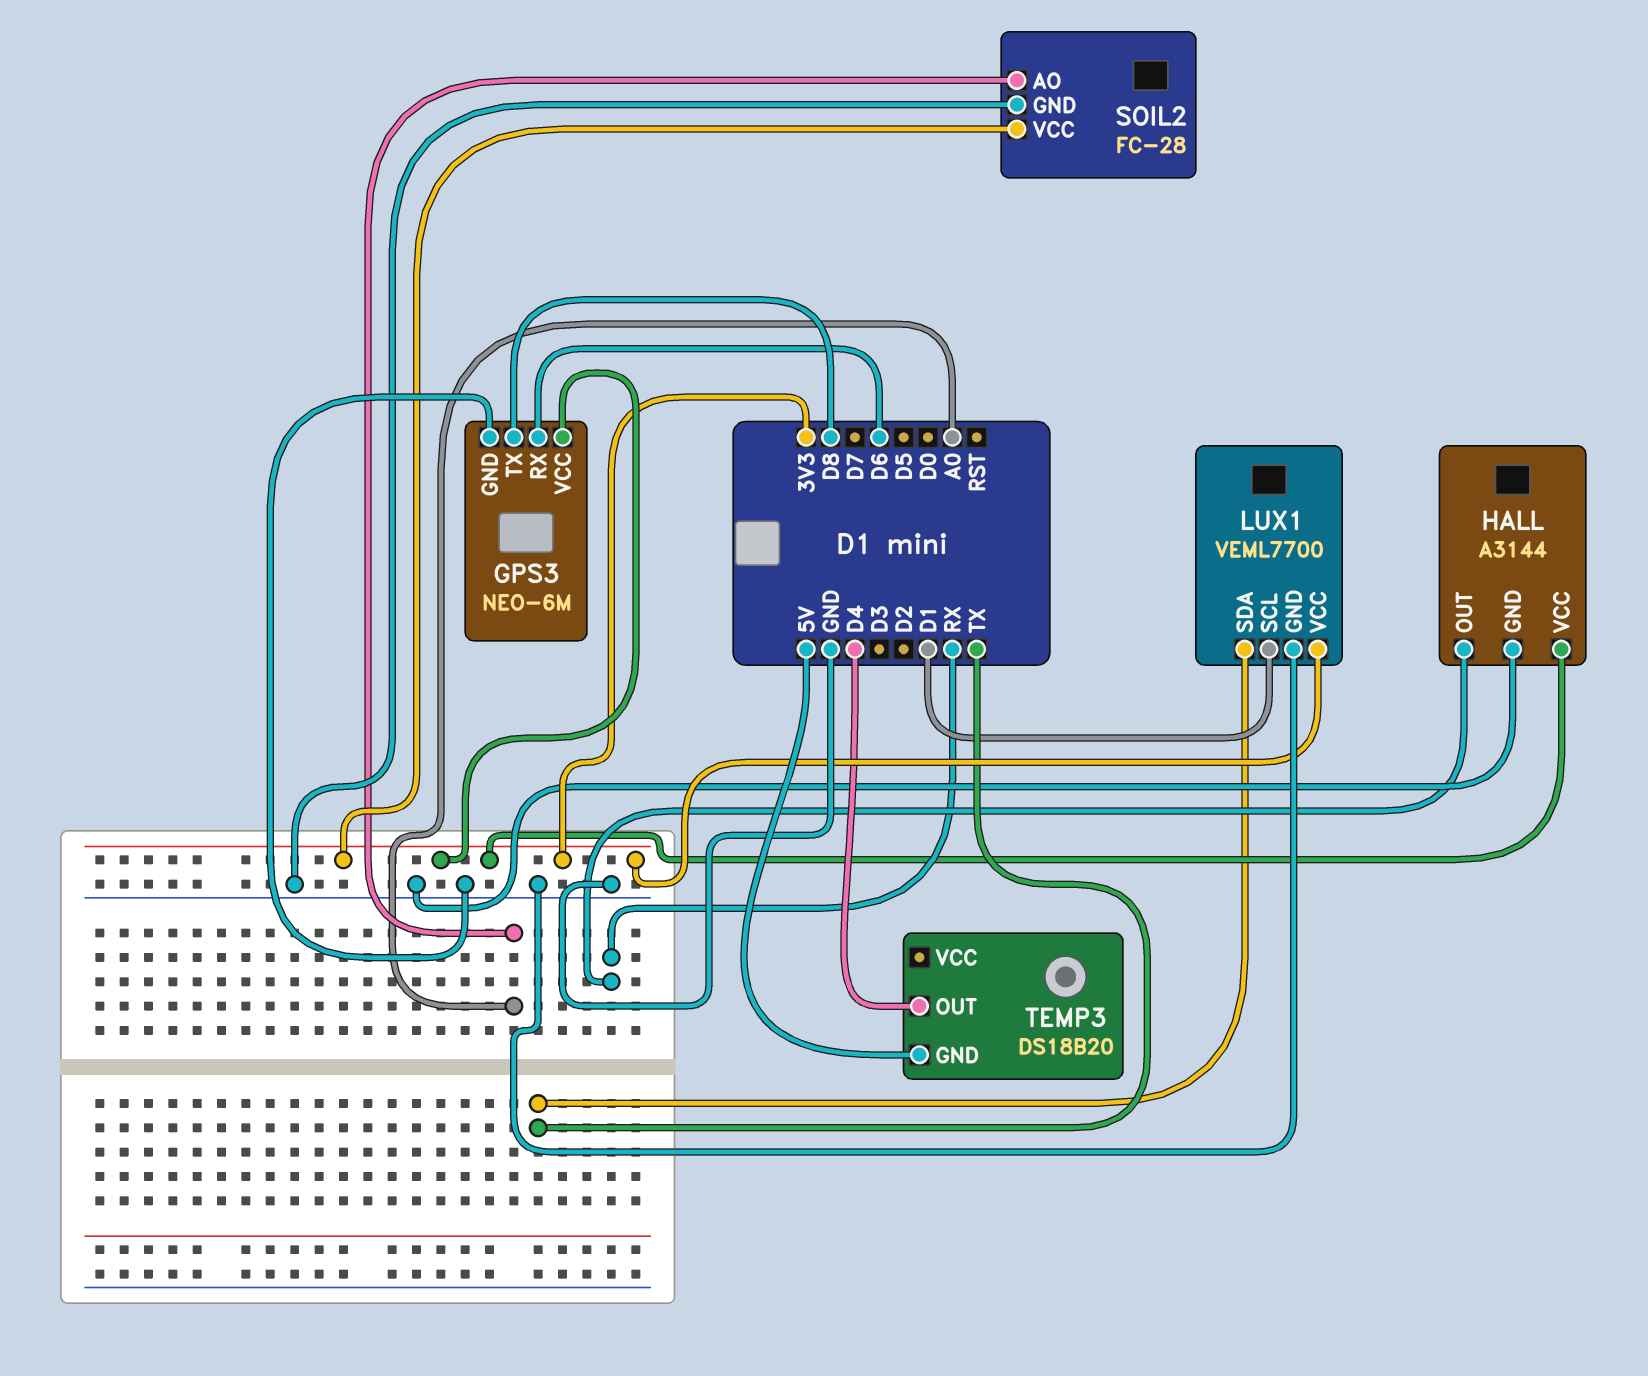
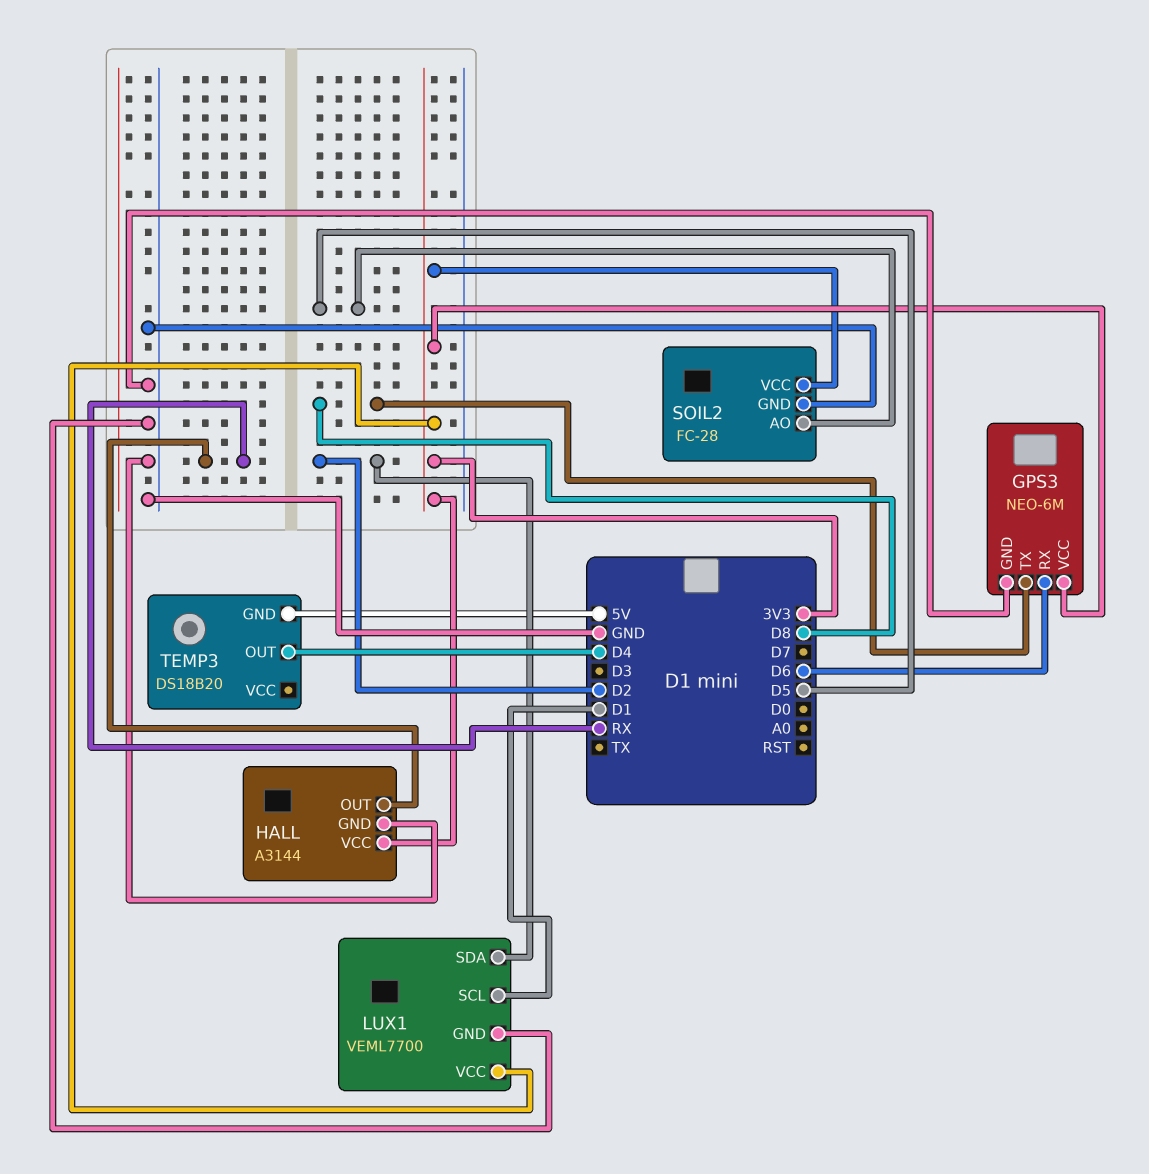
LUX1 pin SDA: TX -> D2
SOIL2 pin AO: A0 -> D5

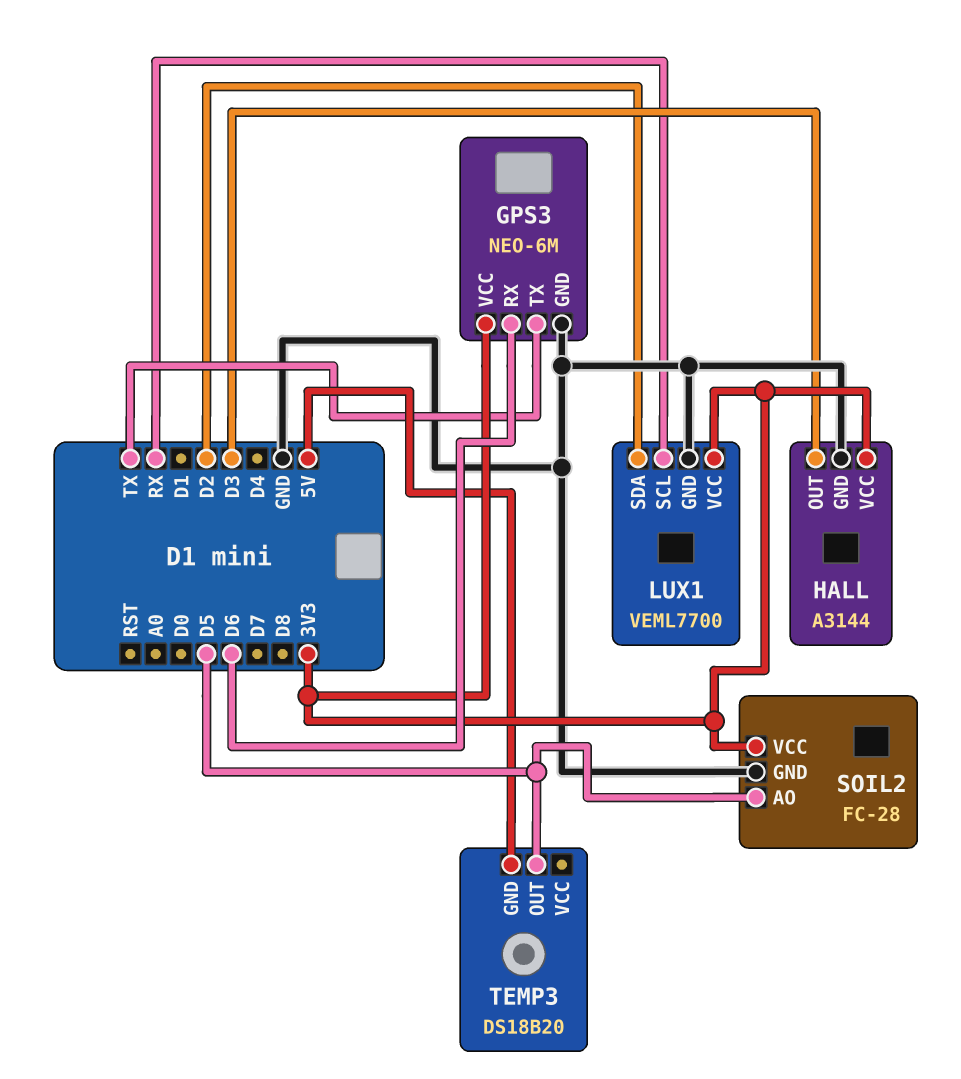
GPS3 pin TX: D8 -> TX
HALL pin OUT: RX -> D3
LUX1 pin SCL: D1 -> RX
TEMP3 pin OUT: D4 -> D5

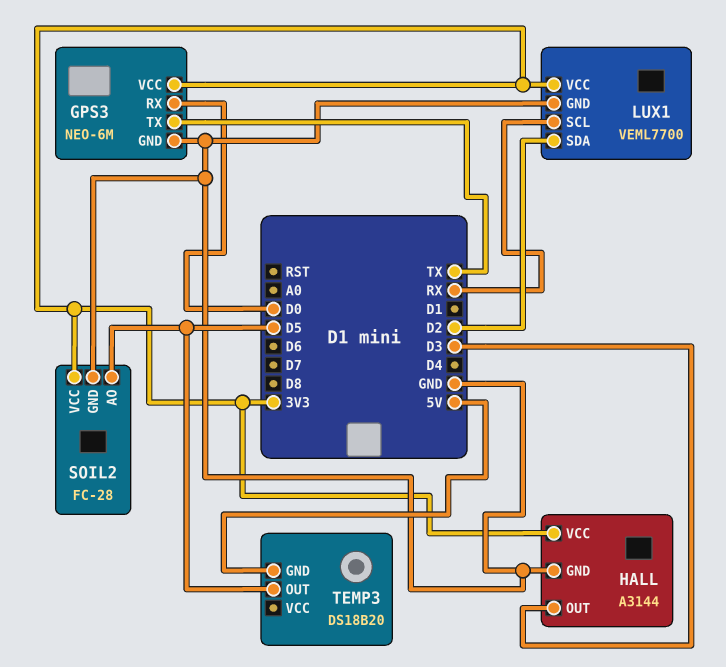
GPS3 pin RX: D6 -> D0

